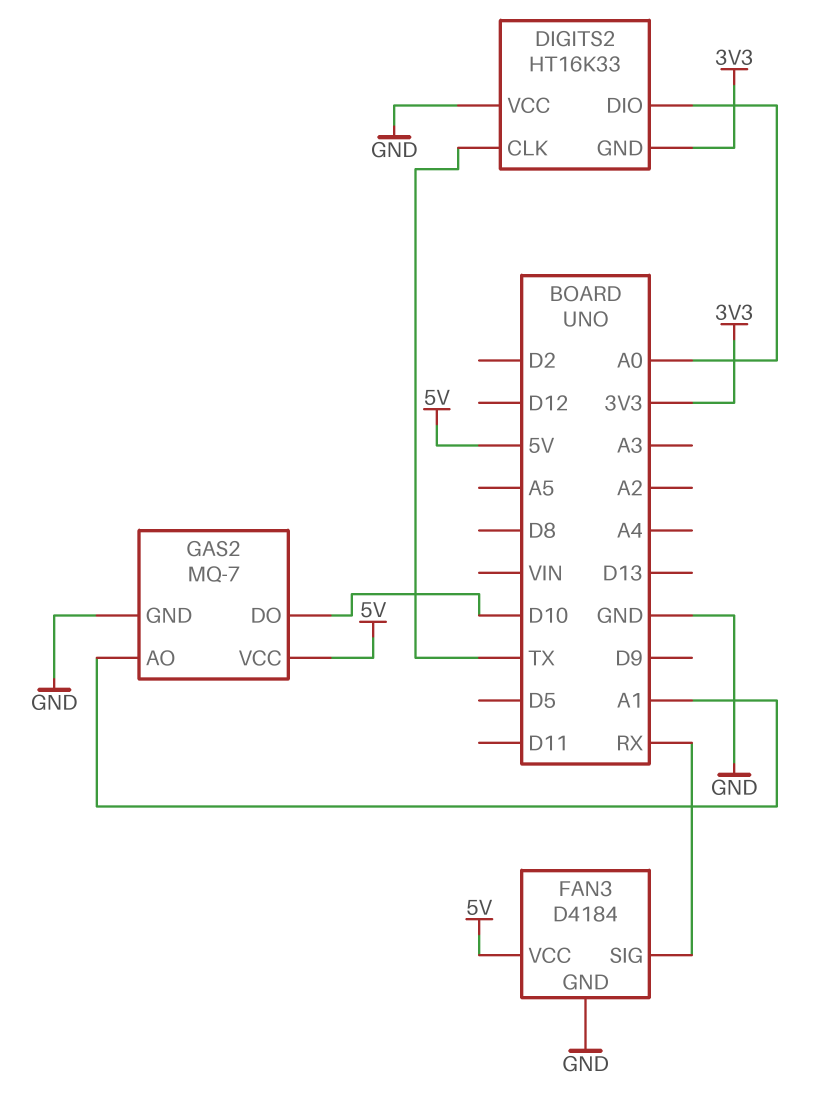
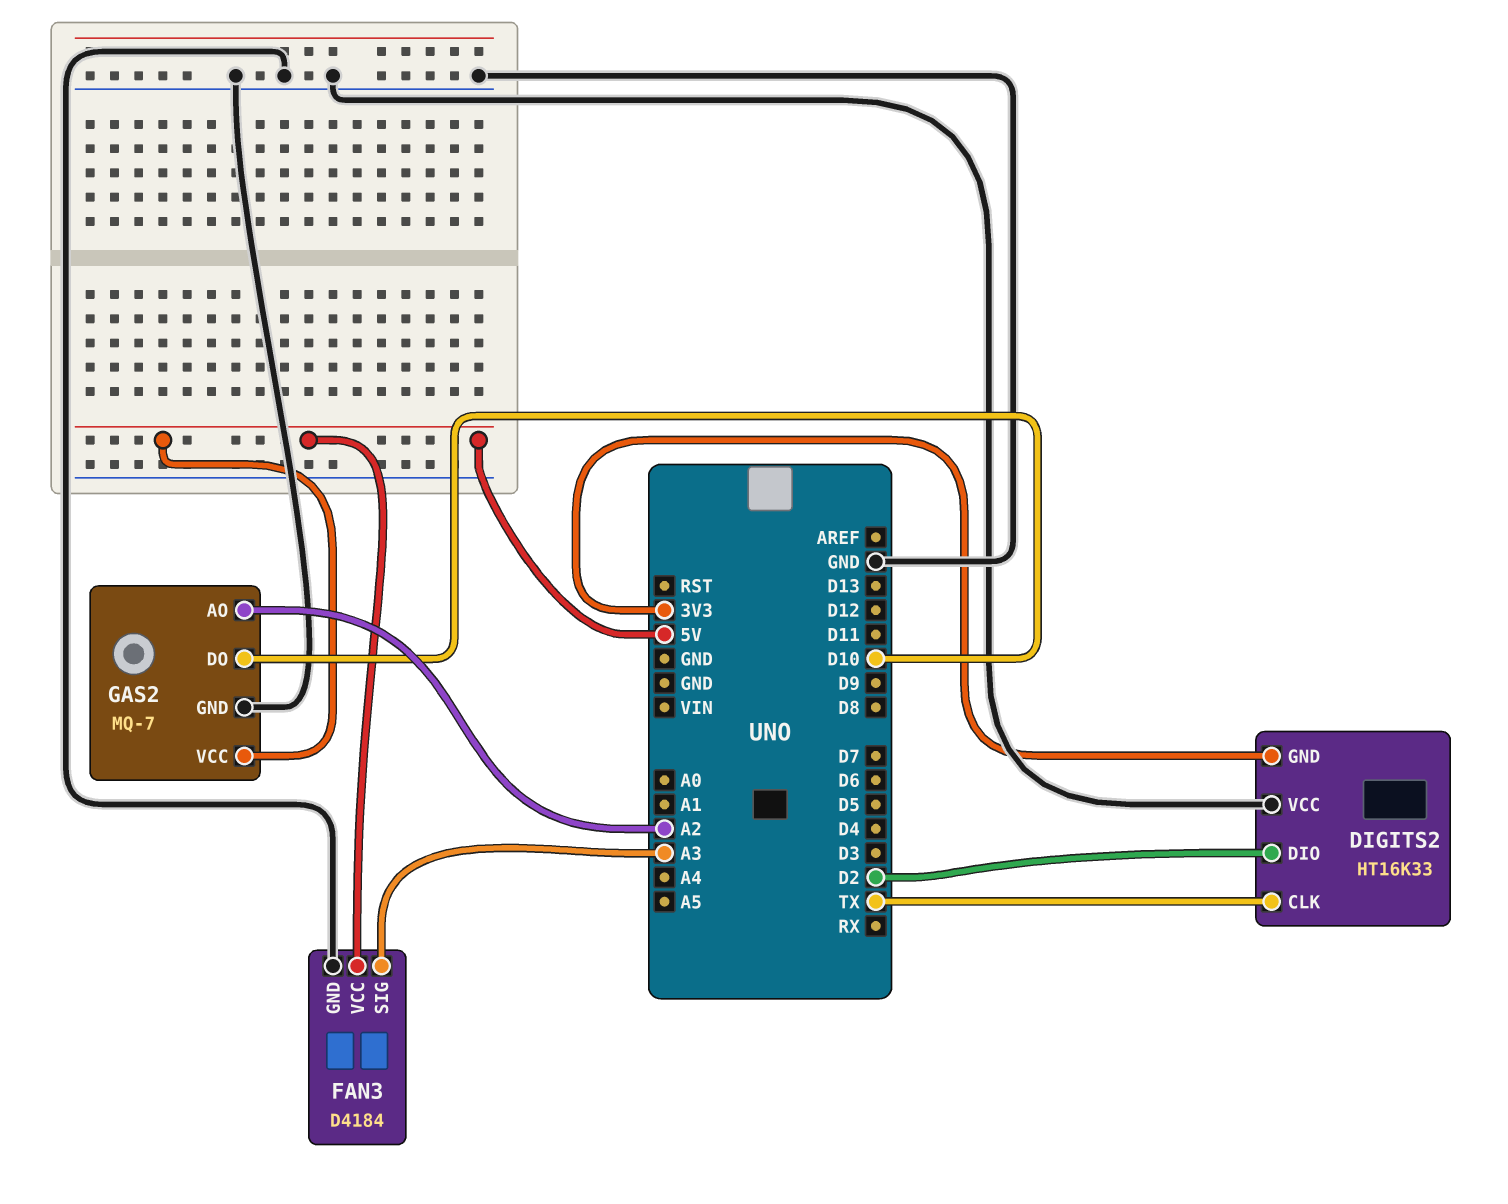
DIGITS2 pin DIO: A0 -> D2
FAN3 pin SIG: RX -> A3
GAS2 pin AO: A1 -> A2

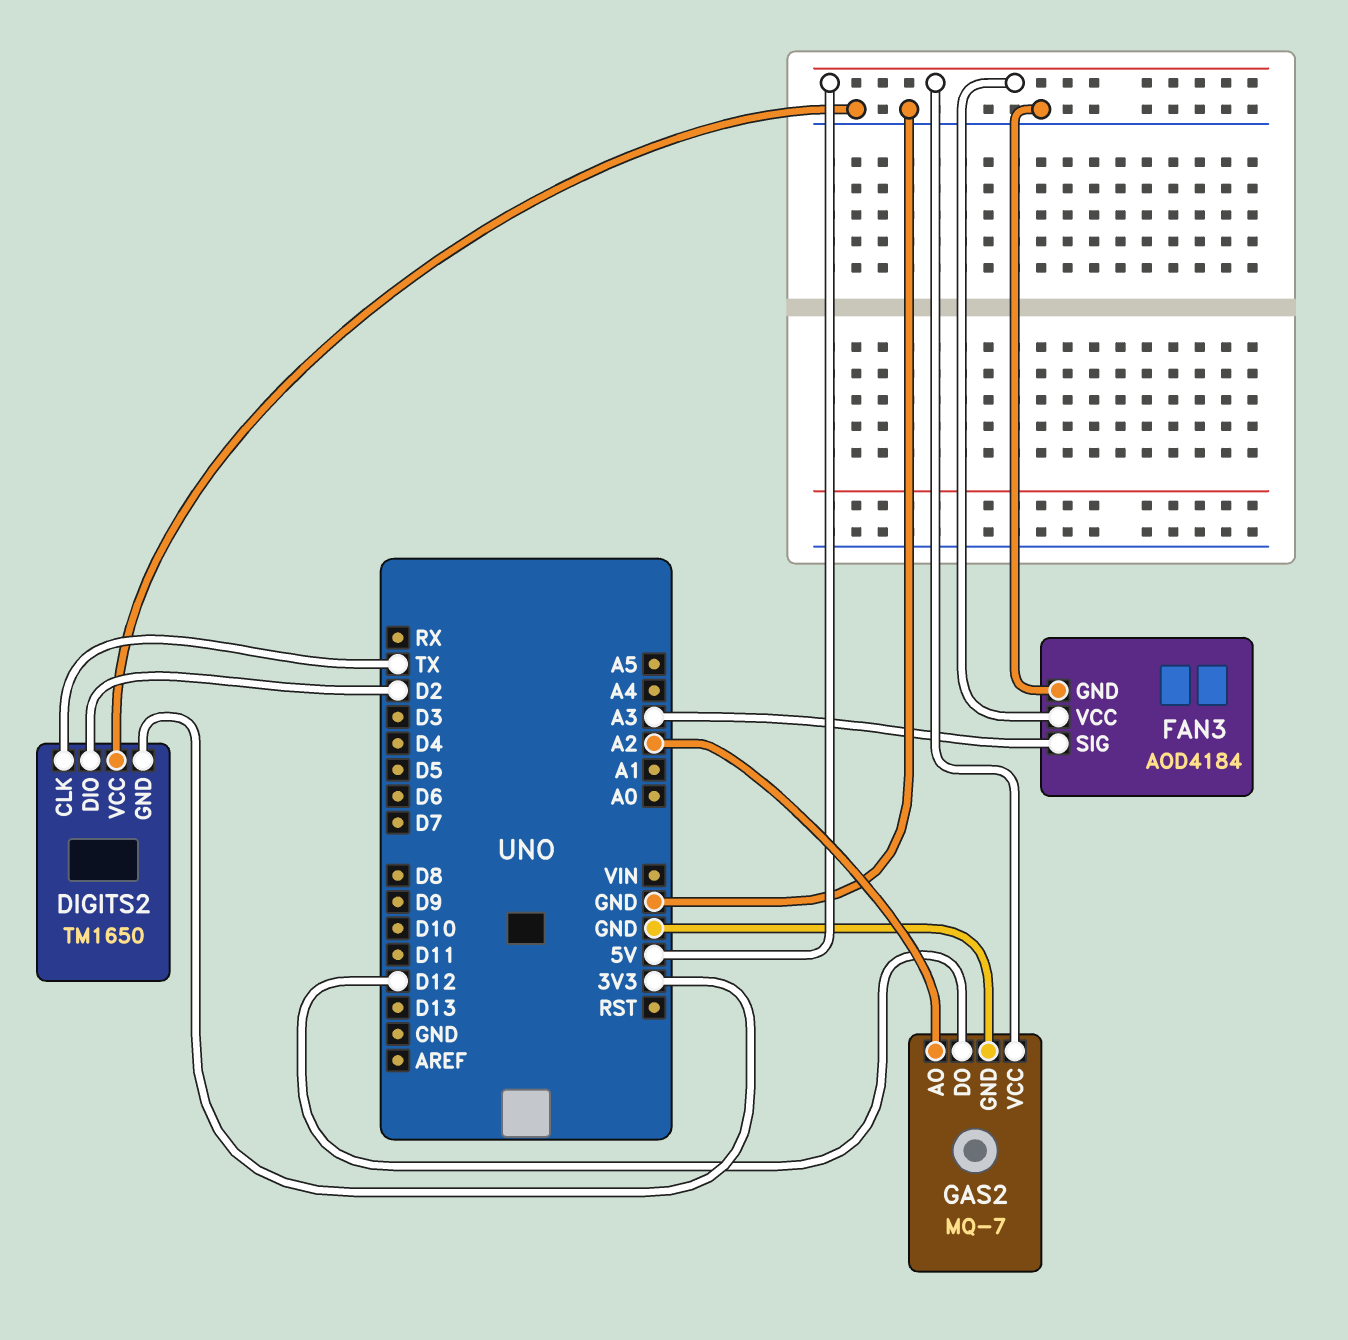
DIGITS2: HT16K33 -> TM1650
FAN3: D4184 -> AOD4184
GAS2 pin DO: D10 -> D12

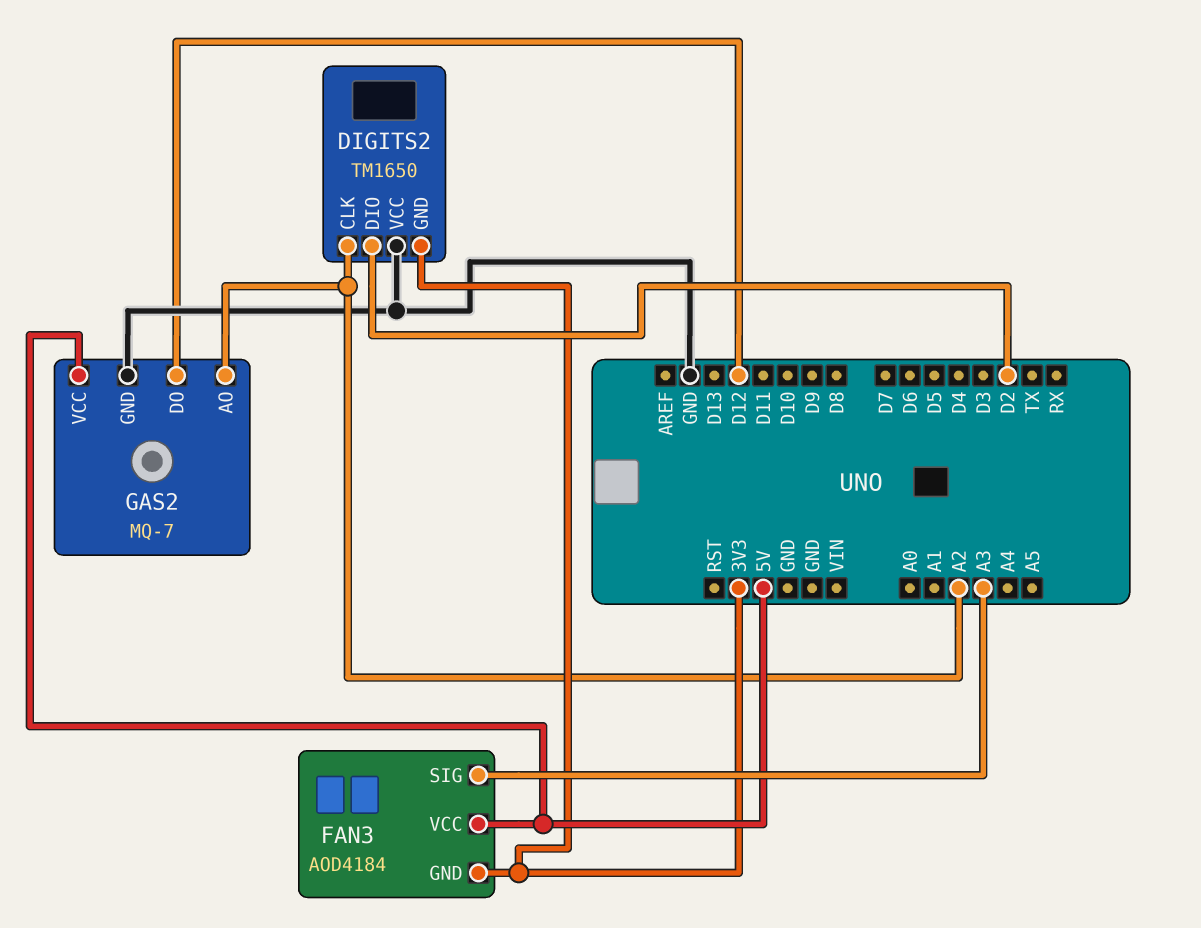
DIGITS2 pin CLK: TX -> A2
FAN3 pin GND: GND -> 3V3

